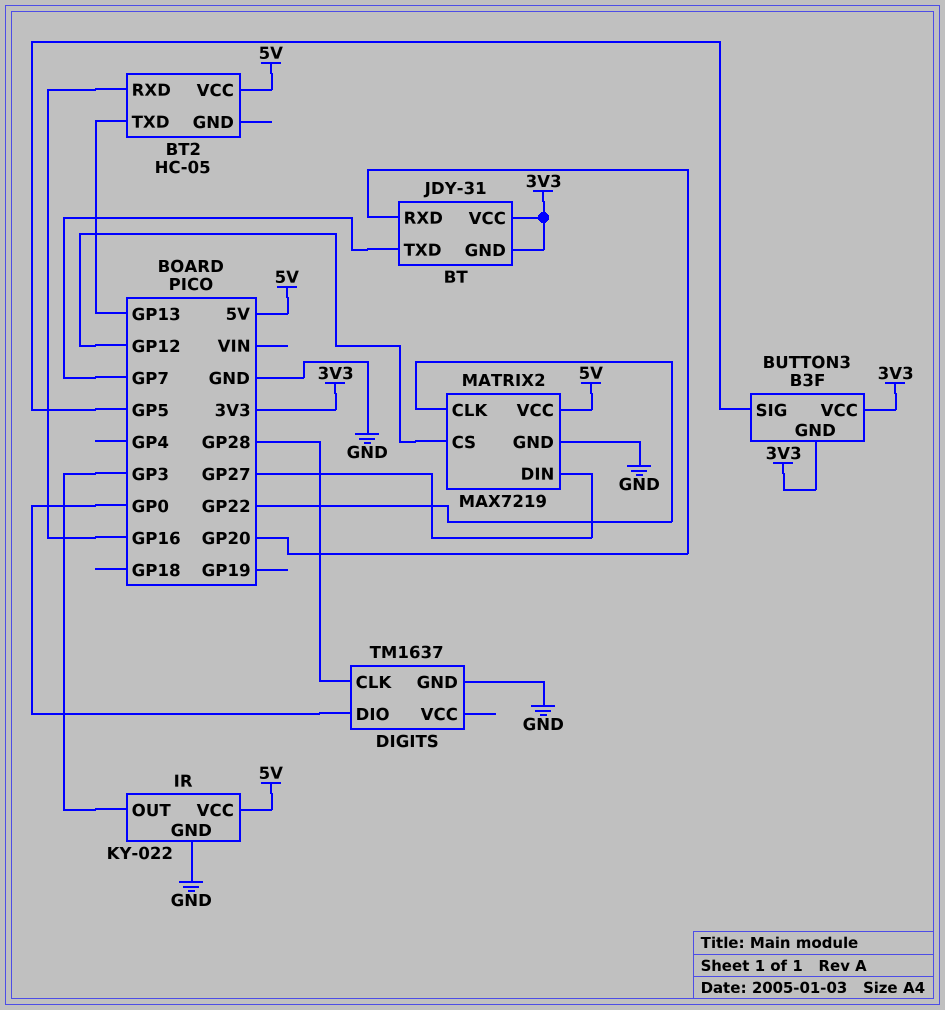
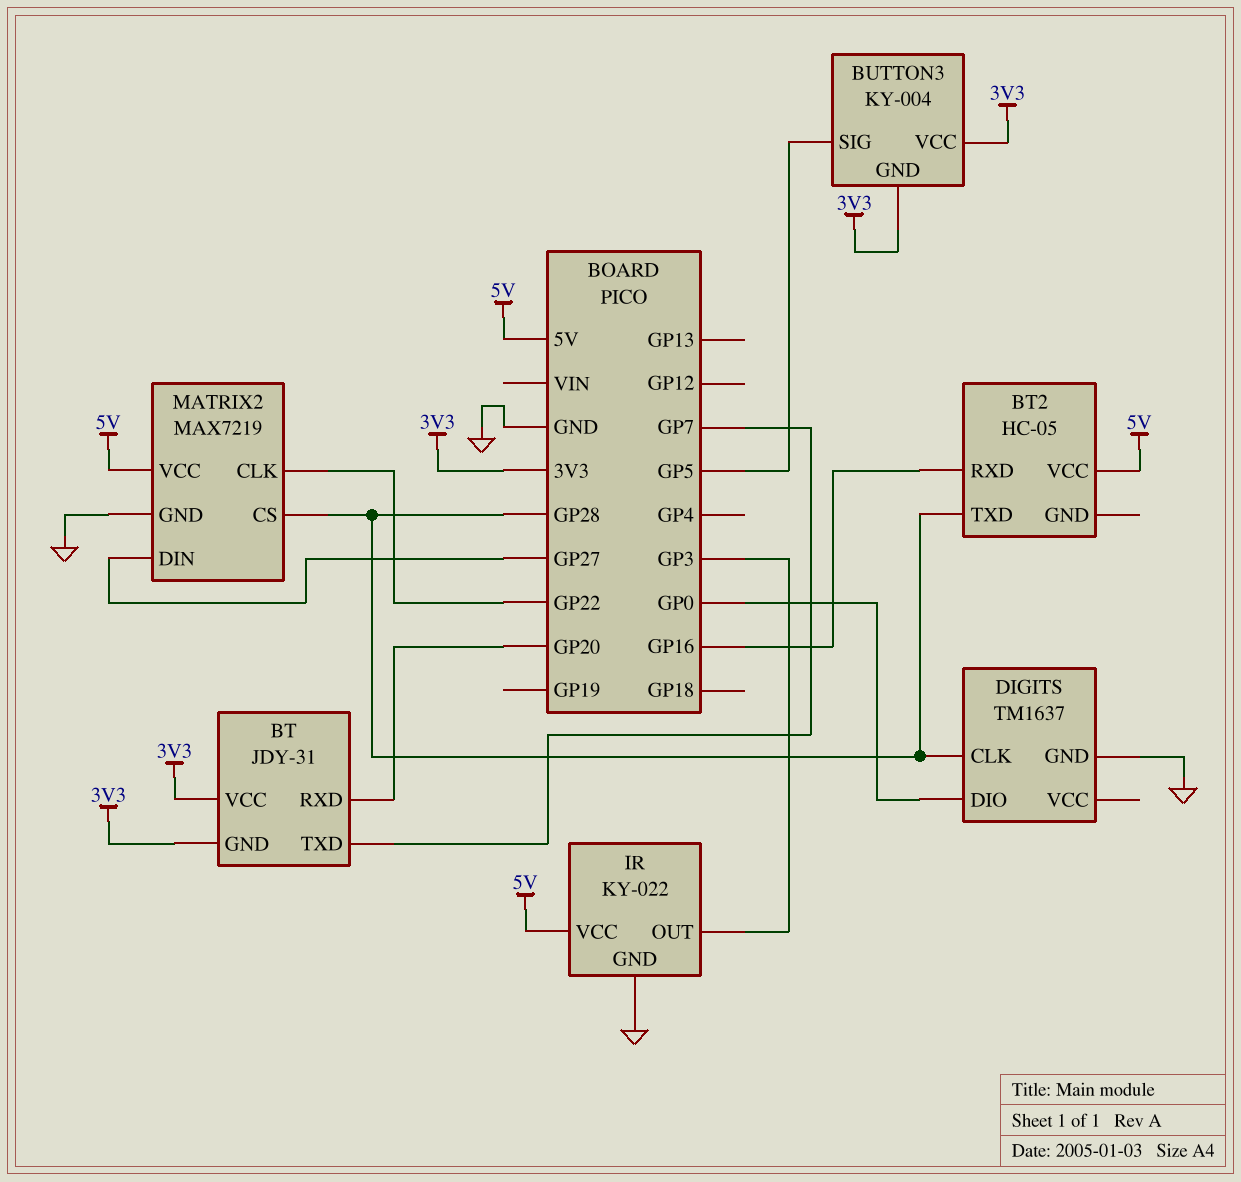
BT2 pin TXD: GP13 -> GP28
BUTTON3: B3F -> KY-004
MATRIX2 pin CS: GP12 -> GP28

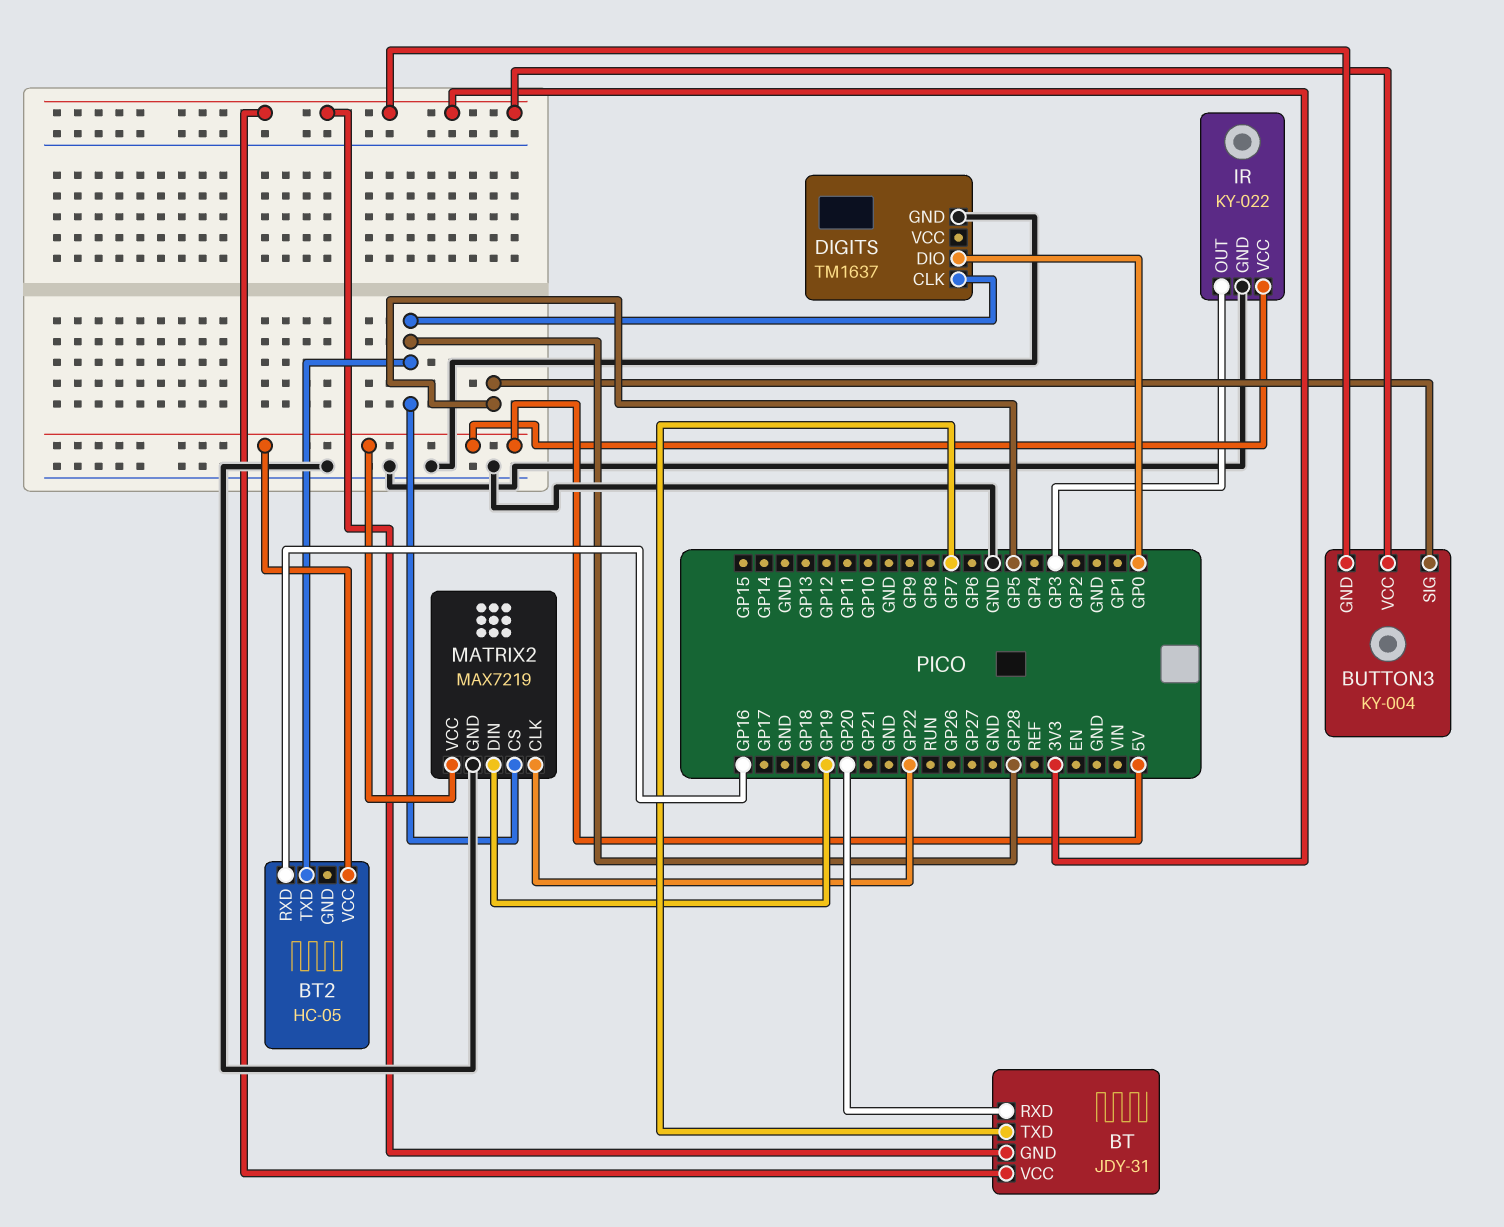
MATRIX2 pin DIN: GP27 -> GP19

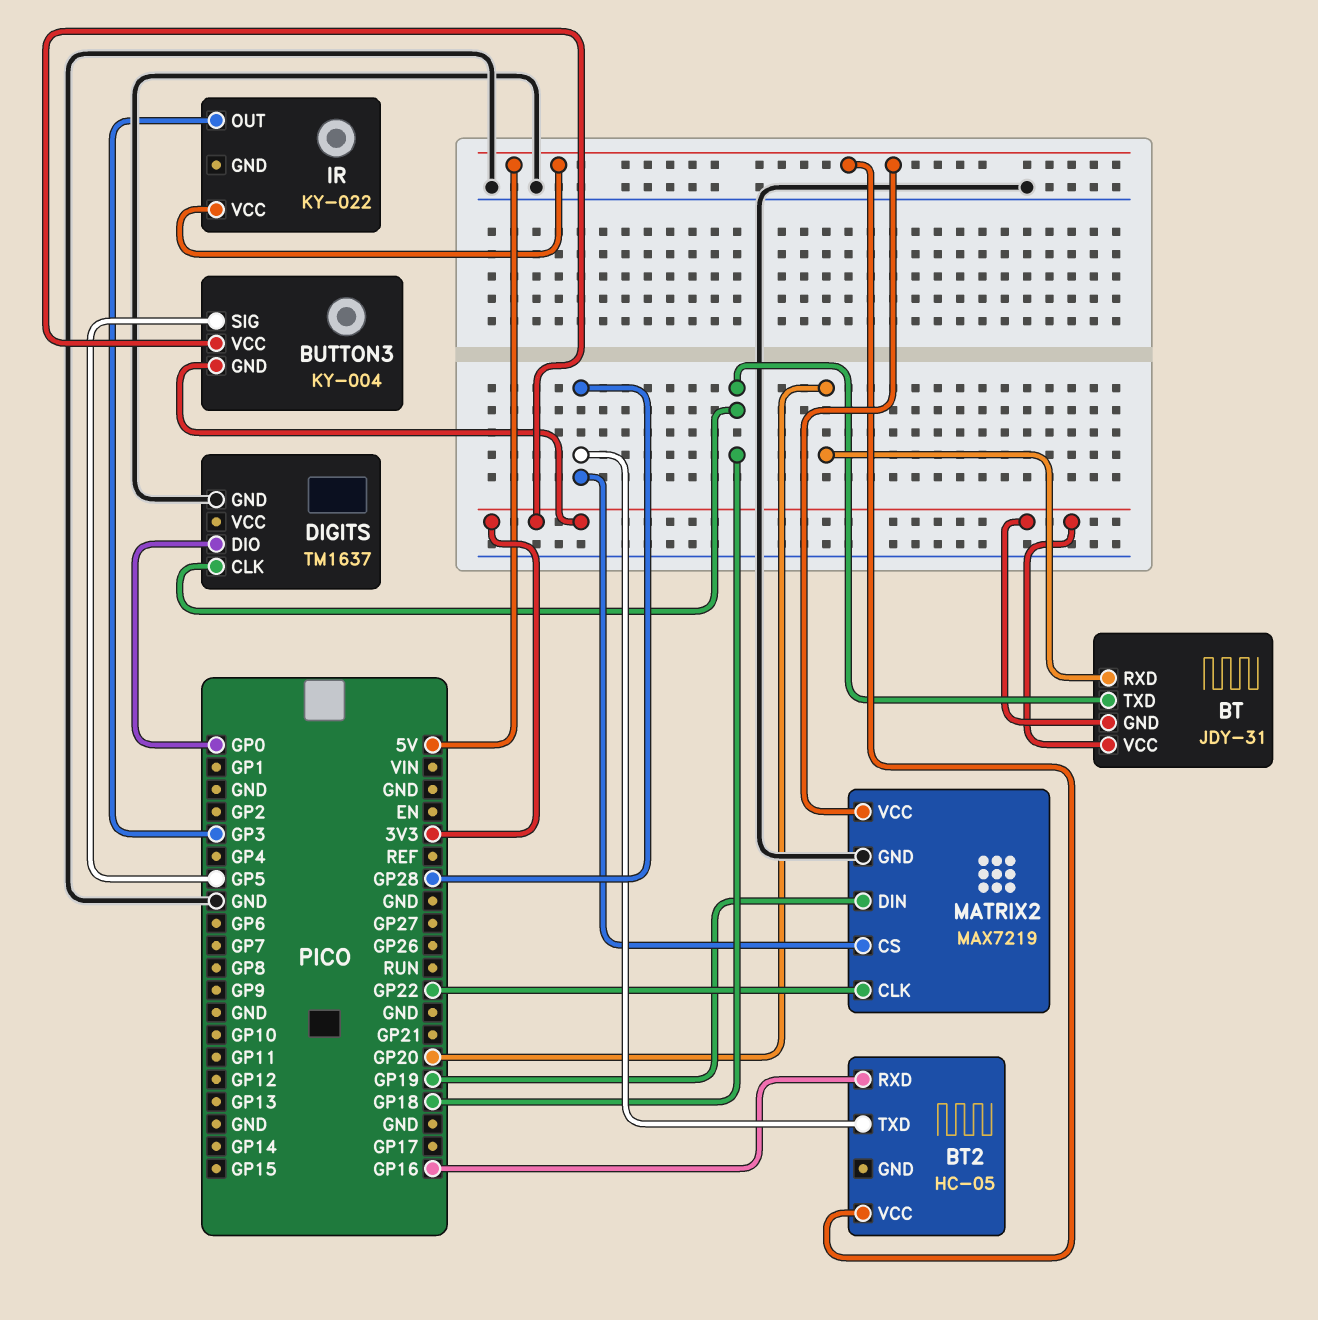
BT pin TXD: GP7 -> GP18
DIGITS pin CLK: GP28 -> GP18
IR pin GND: GND -> none

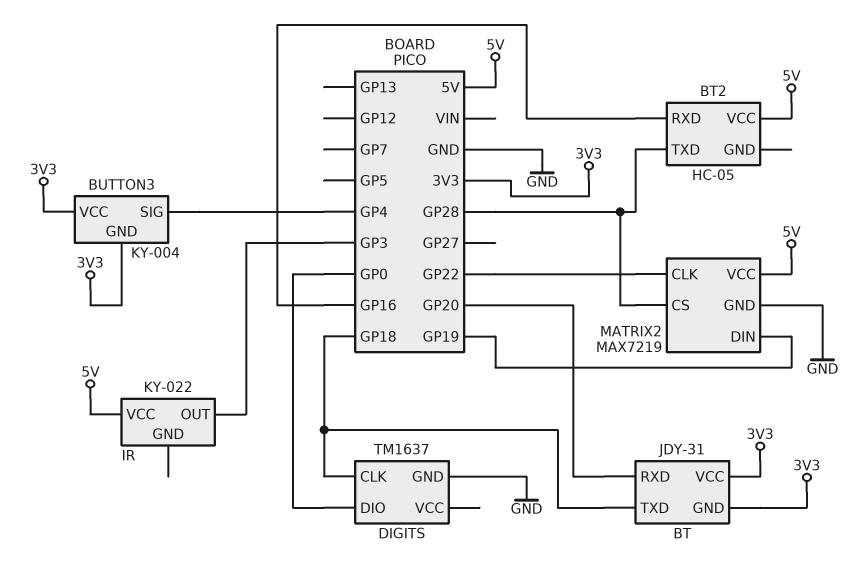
BUTTON3 pin SIG: GP5 -> GP4

